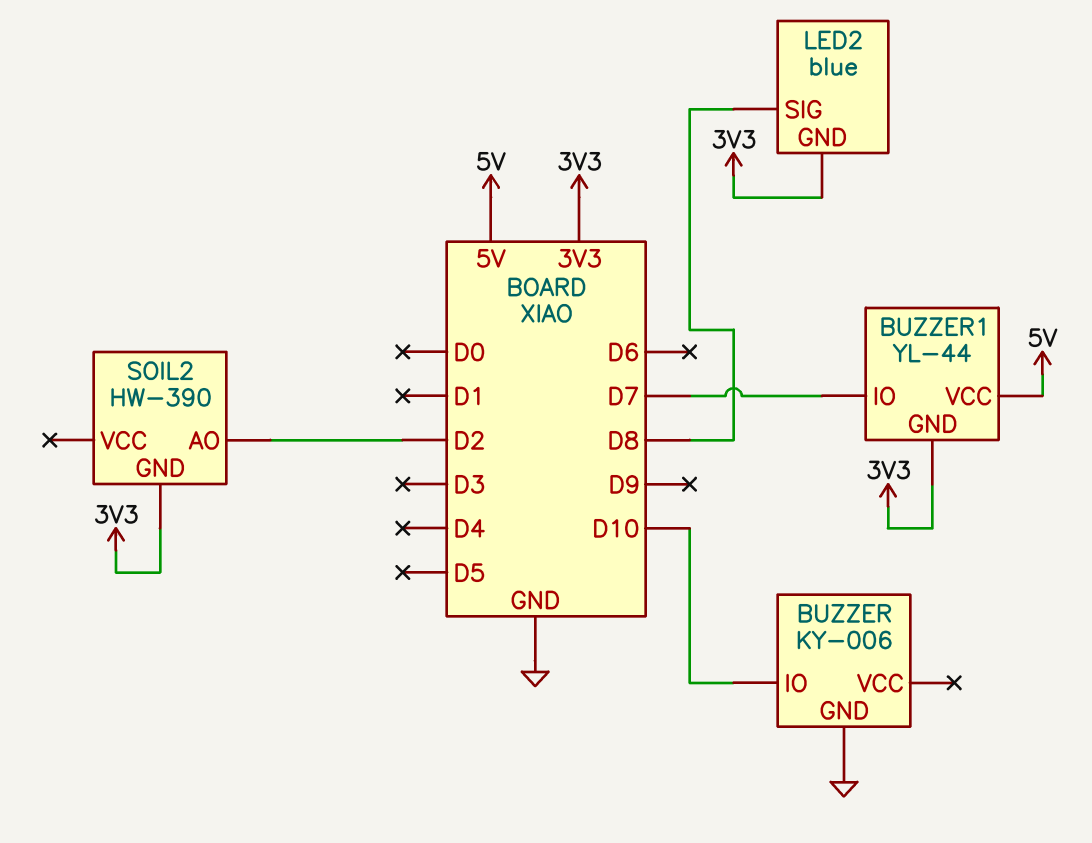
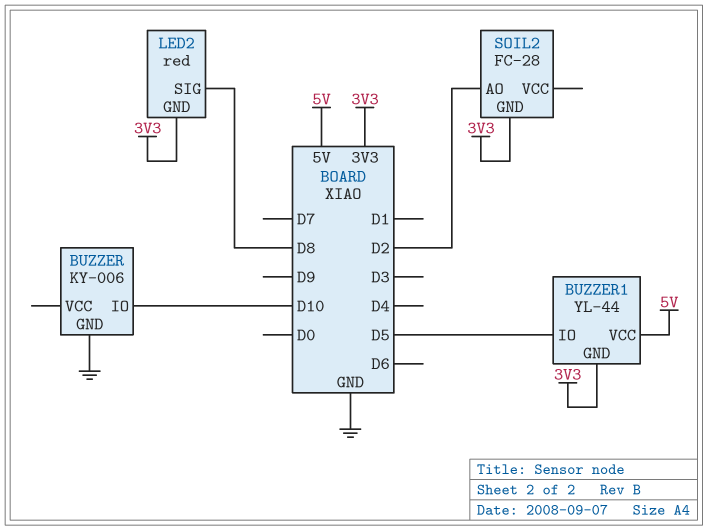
BUZZER1 pin IO: D7 -> D5
LED2: blue -> red
SOIL2: HW-390 -> FC-28

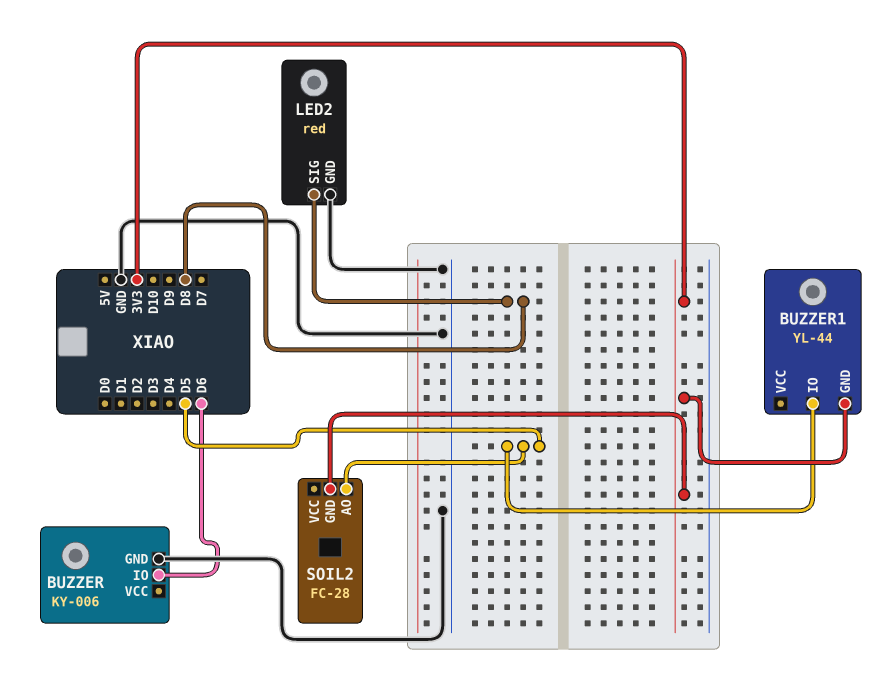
BUZZER pin IO: D10 -> D6
BUZZER1 pin VCC: 5V -> none
LED2 pin GND: 3V3 -> GND
SOIL2 pin AO: D2 -> D5

